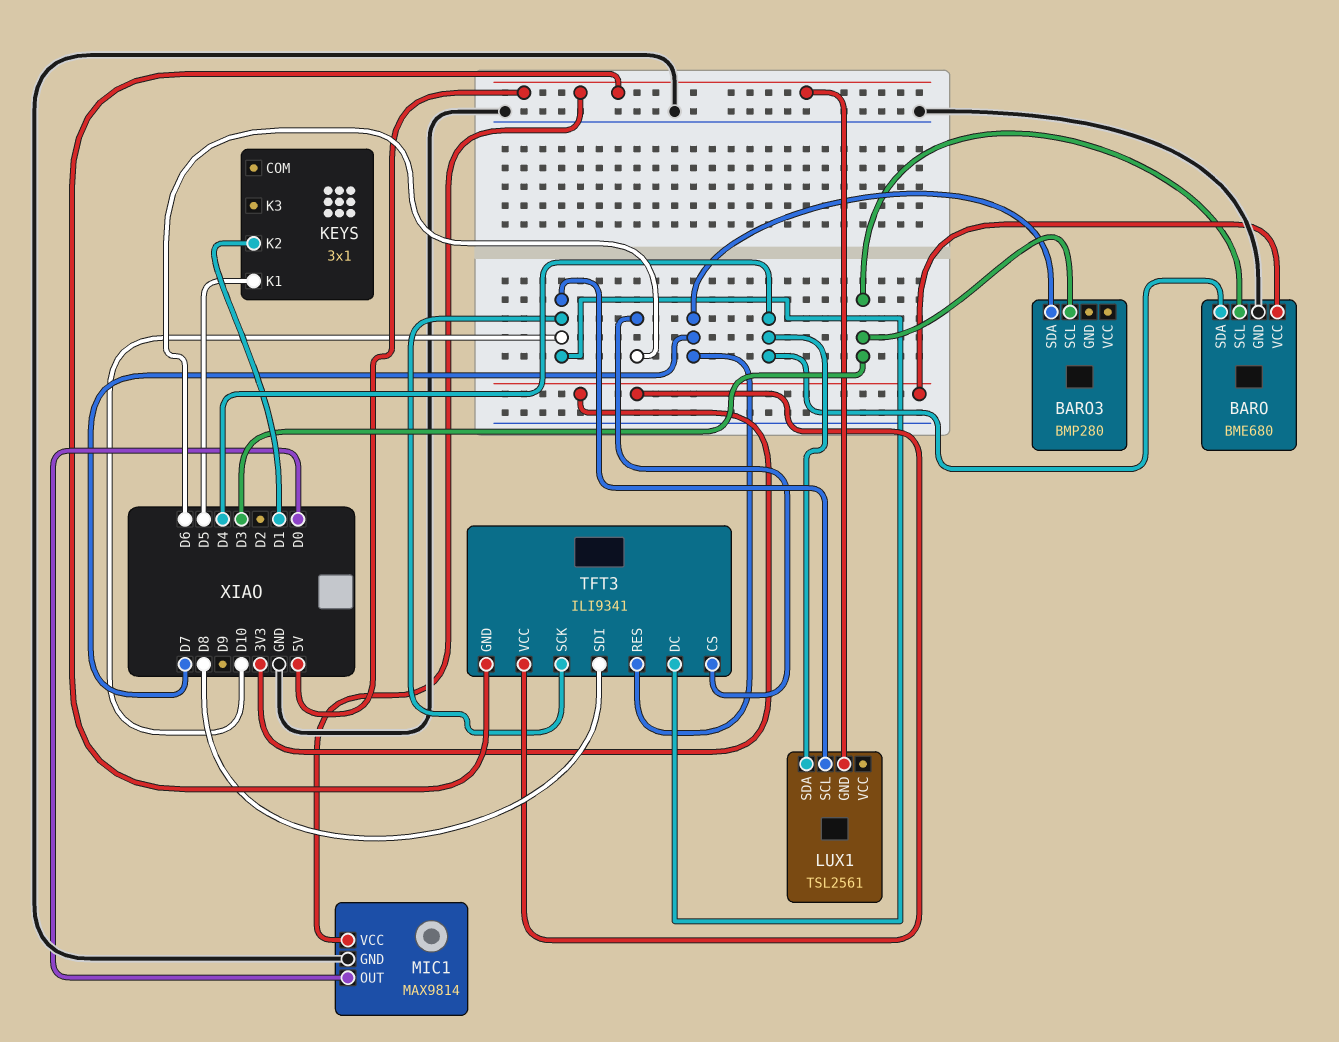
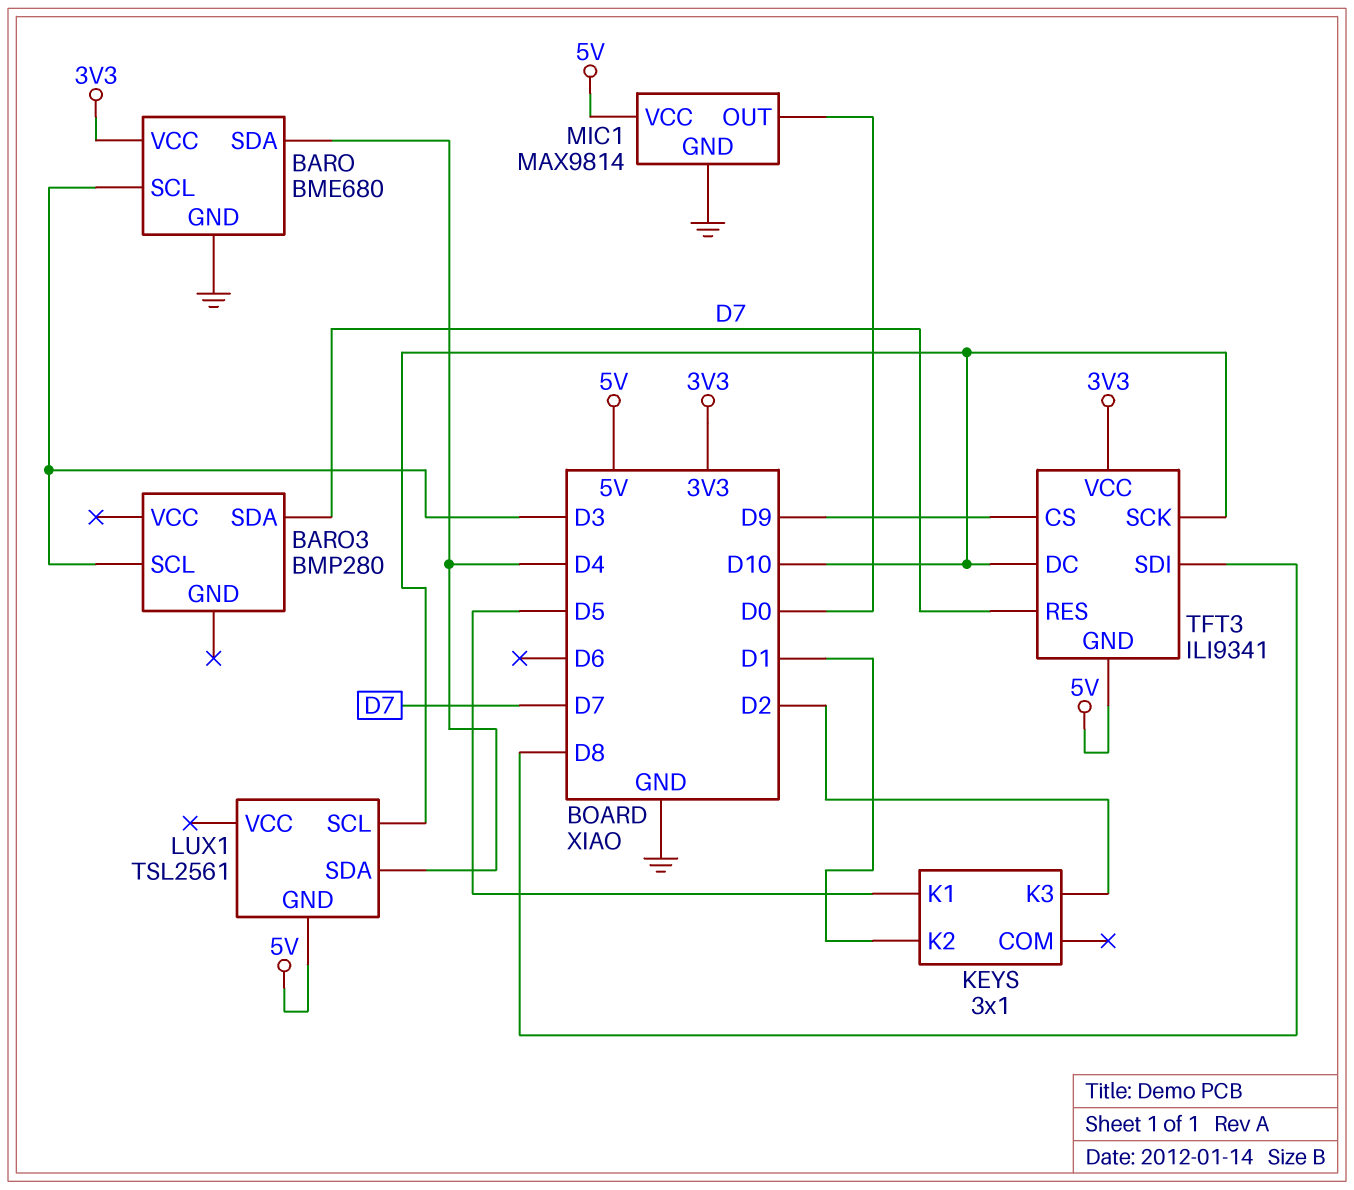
KEYS pin K3: none -> D2
TFT3 pin CS: D6 -> D9

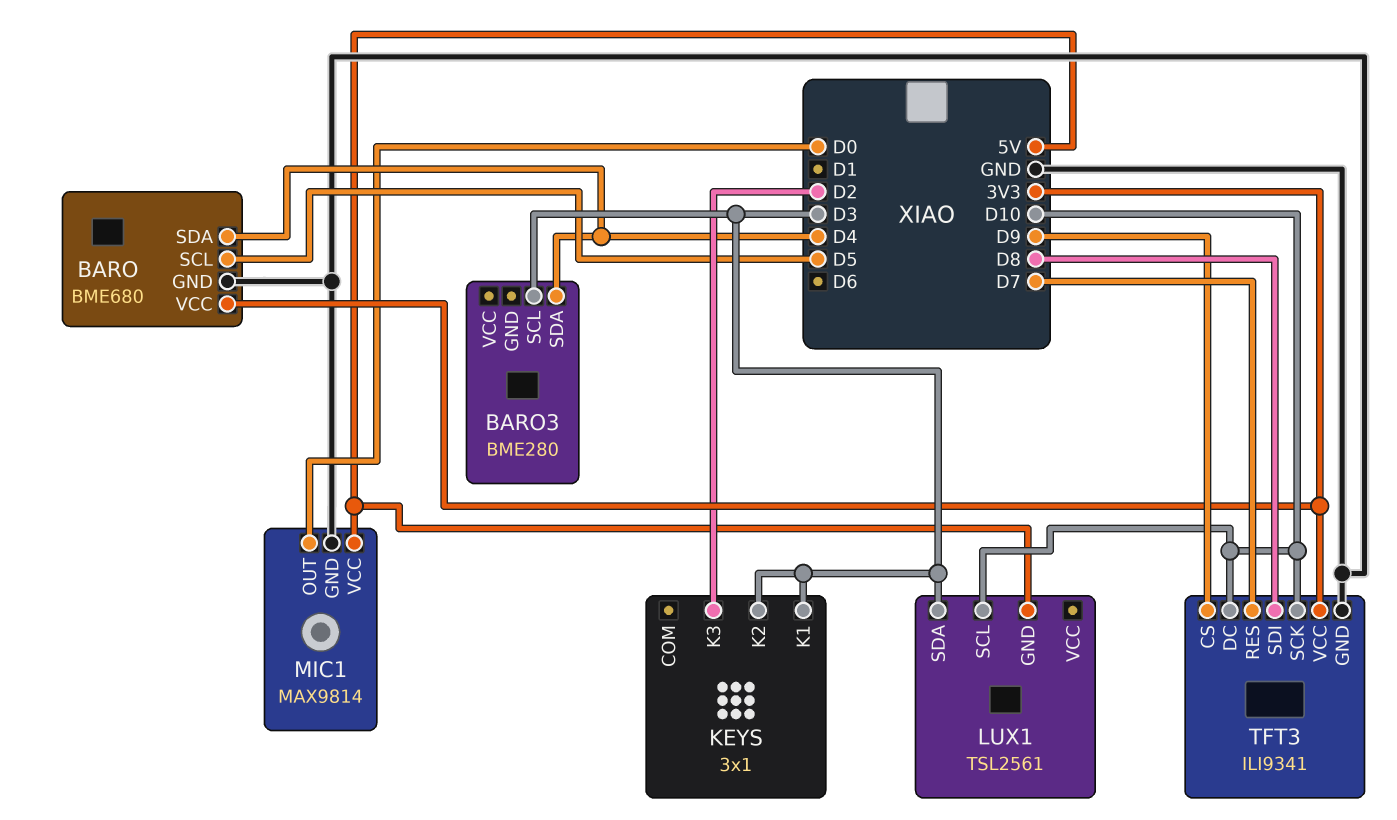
BARO pin SCL: D3 -> D5
BARO3: BMP280 -> BME280
BARO3 pin SDA: D7 -> D4
KEYS pin K1: D5 -> D3
KEYS pin K2: D1 -> D3
LUX1 pin SDA: D4 -> D3
TFT3 pin GND: 5V -> GND

